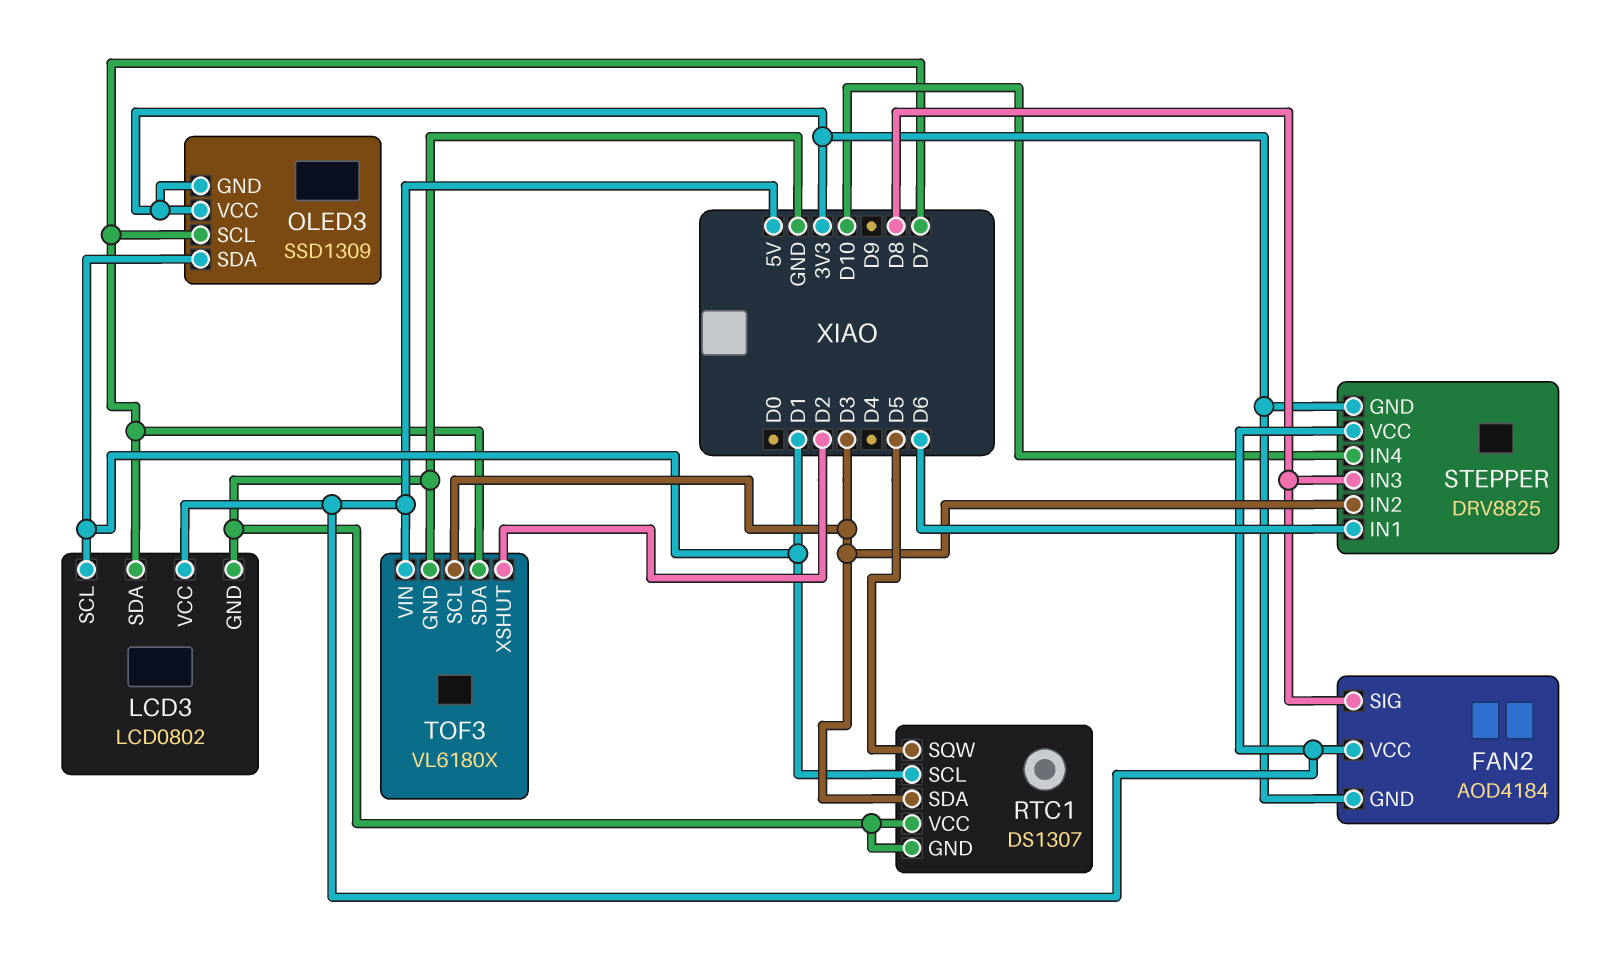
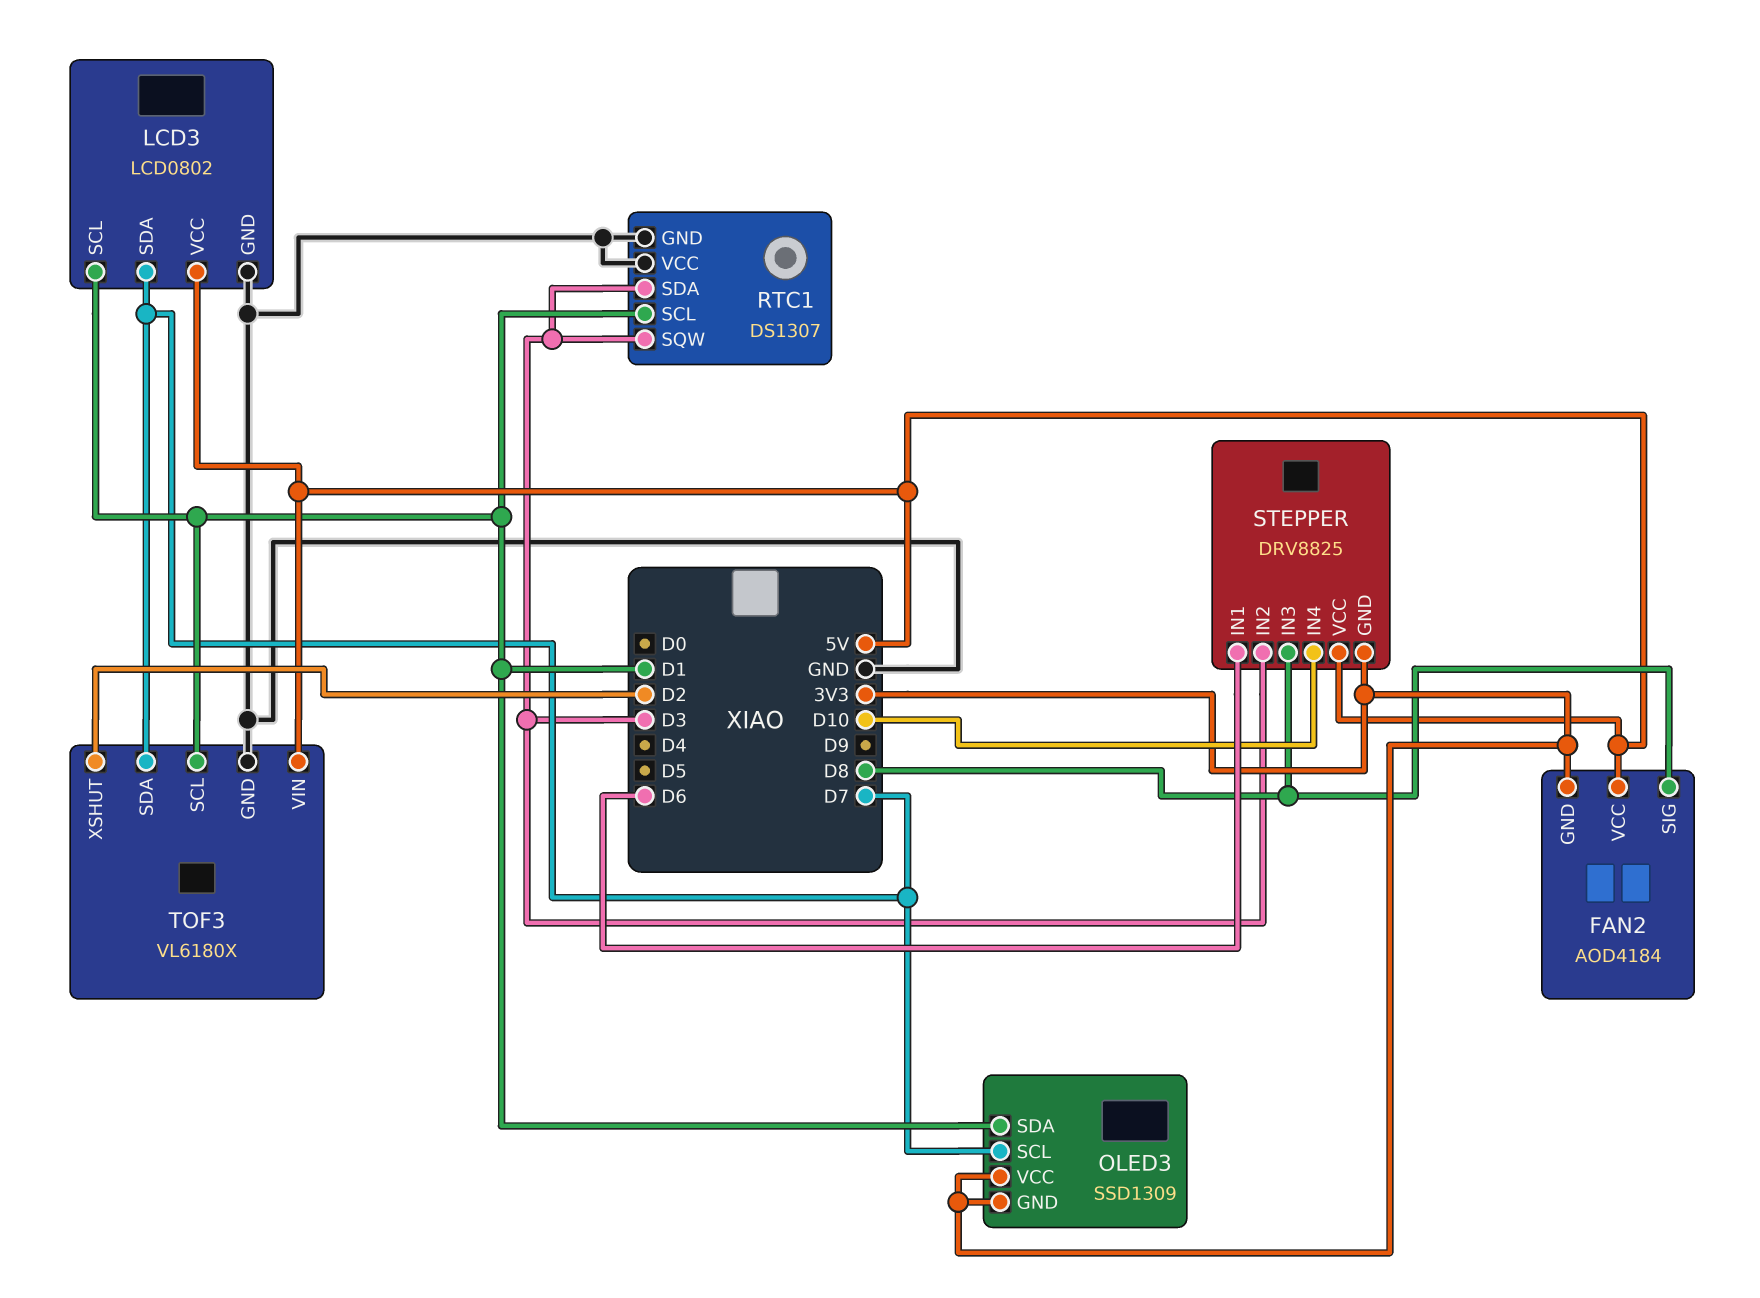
RTC1 pin SQW: D5 -> D3
TOF3 pin SCL: D3 -> D1

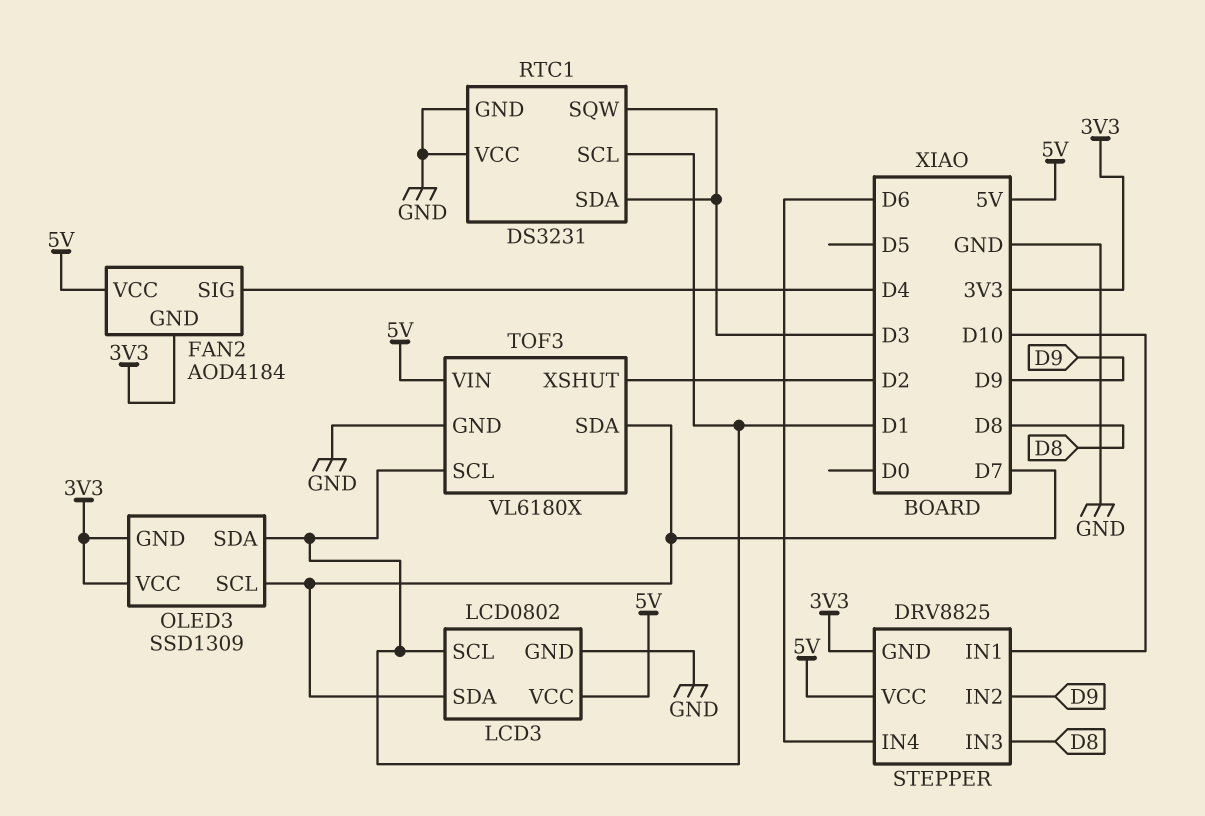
FAN2 pin SIG: D8 -> D4
RTC1: DS1307 -> DS3231
STEPPER pin IN1: D6 -> D10
STEPPER pin IN2: D3 -> D9
STEPPER pin IN4: D10 -> D6

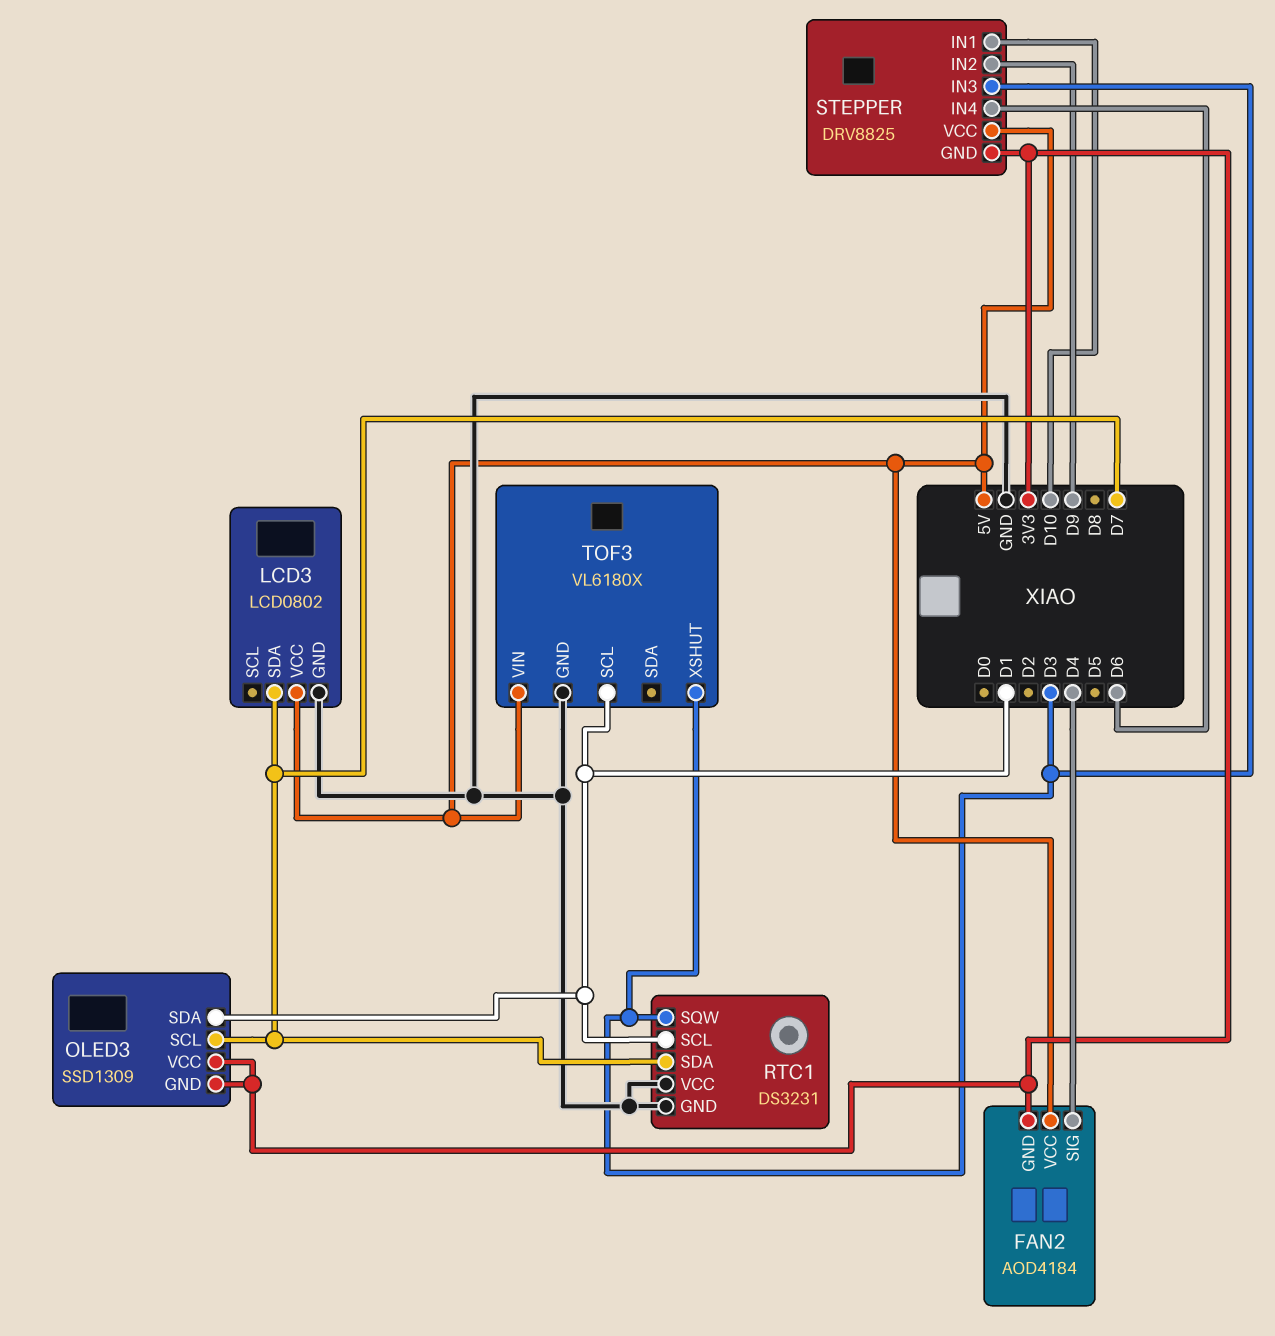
LCD3 pin SCL: D1 -> none
RTC1 pin SDA: D3 -> D7
STEPPER pin IN3: D8 -> D3
TOF3 pin SDA: D7 -> none
TOF3 pin XSHUT: D2 -> D3

